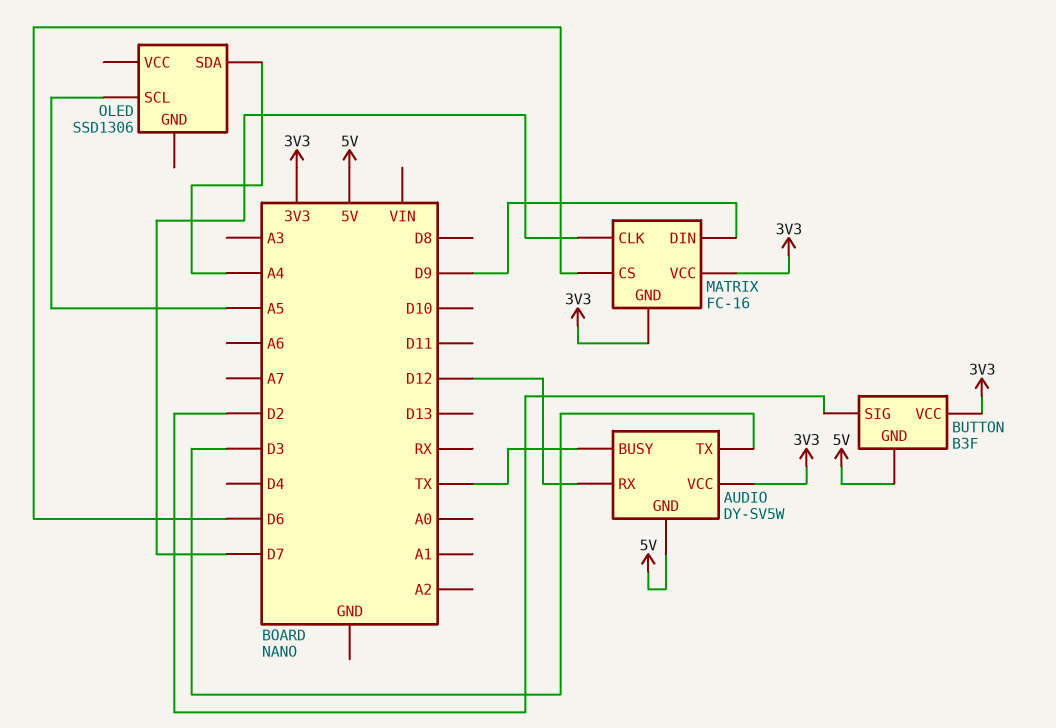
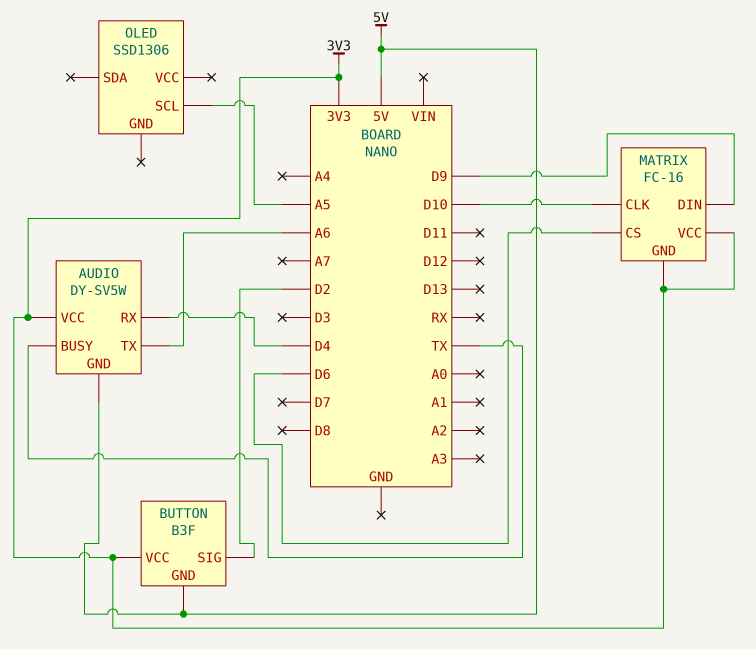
AUDIO pin RX: D12 -> D4
AUDIO pin TX: D3 -> A6
MATRIX pin CLK: D7 -> D10
OLED pin SDA: A4 -> none

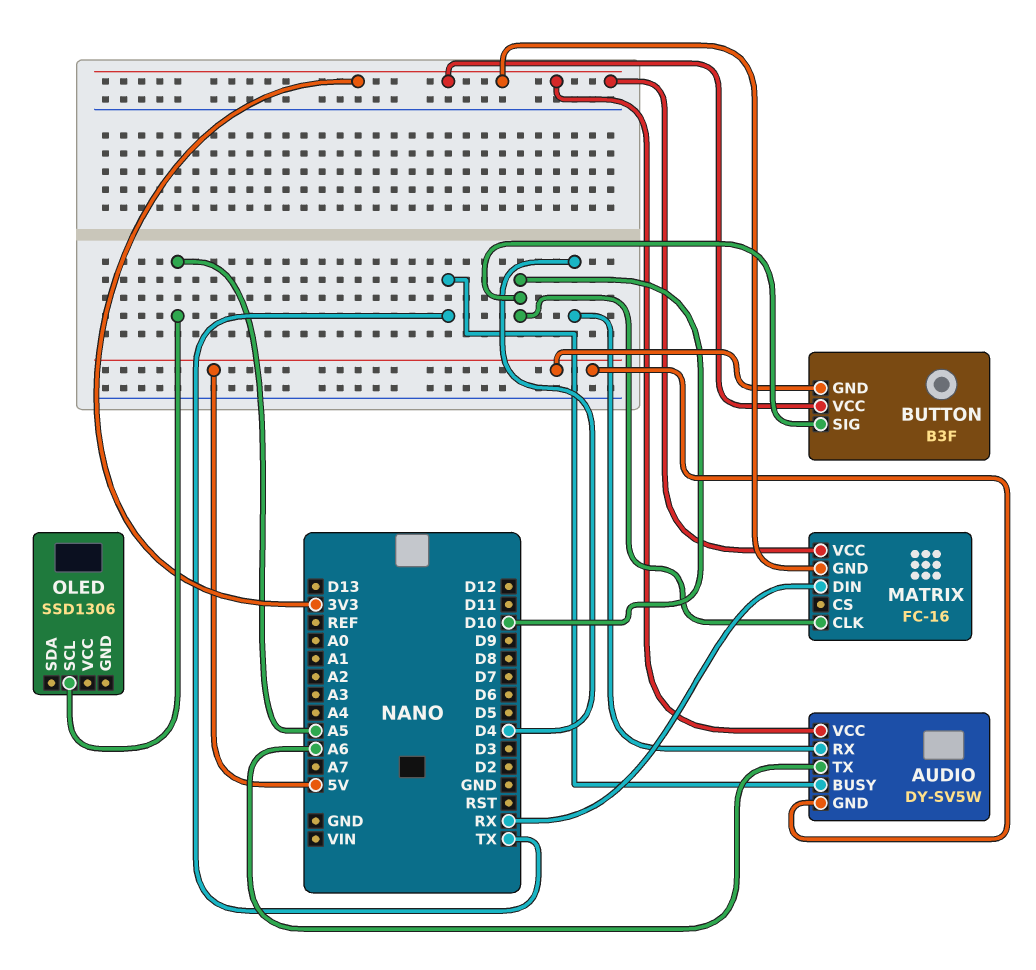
BUTTON pin SIG: D2 -> D10
MATRIX pin CS: D6 -> none
MATRIX pin DIN: D9 -> RX

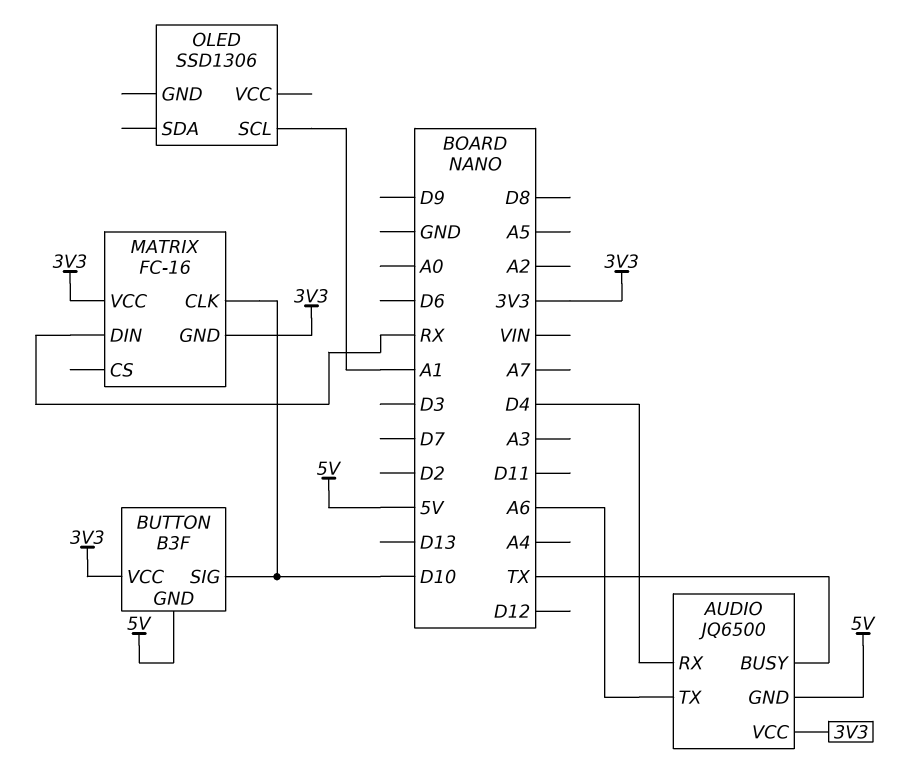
AUDIO: DY-SV5W -> JQ6500
OLED pin SCL: A5 -> A1

